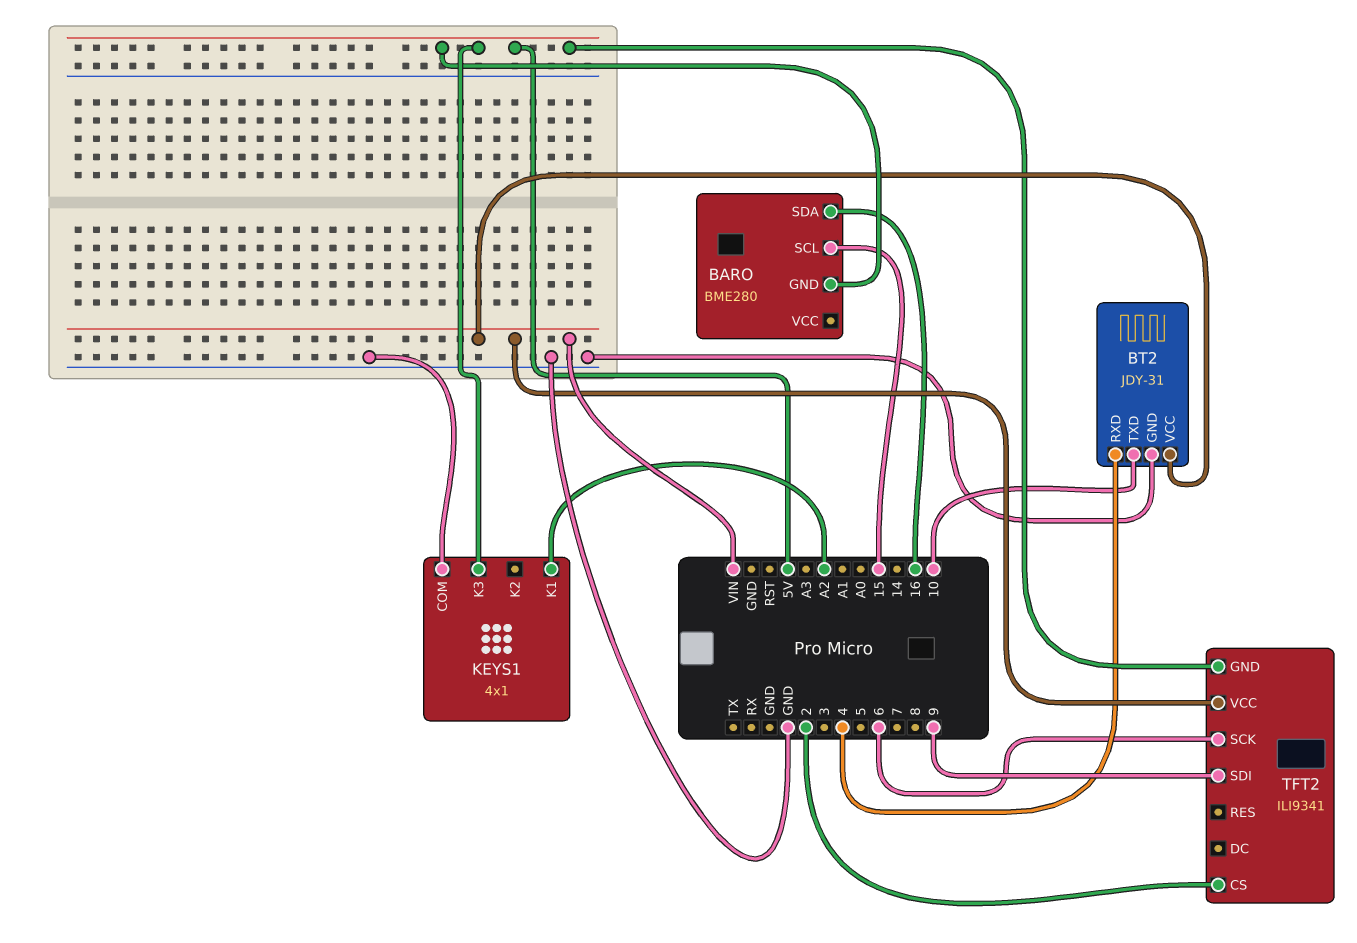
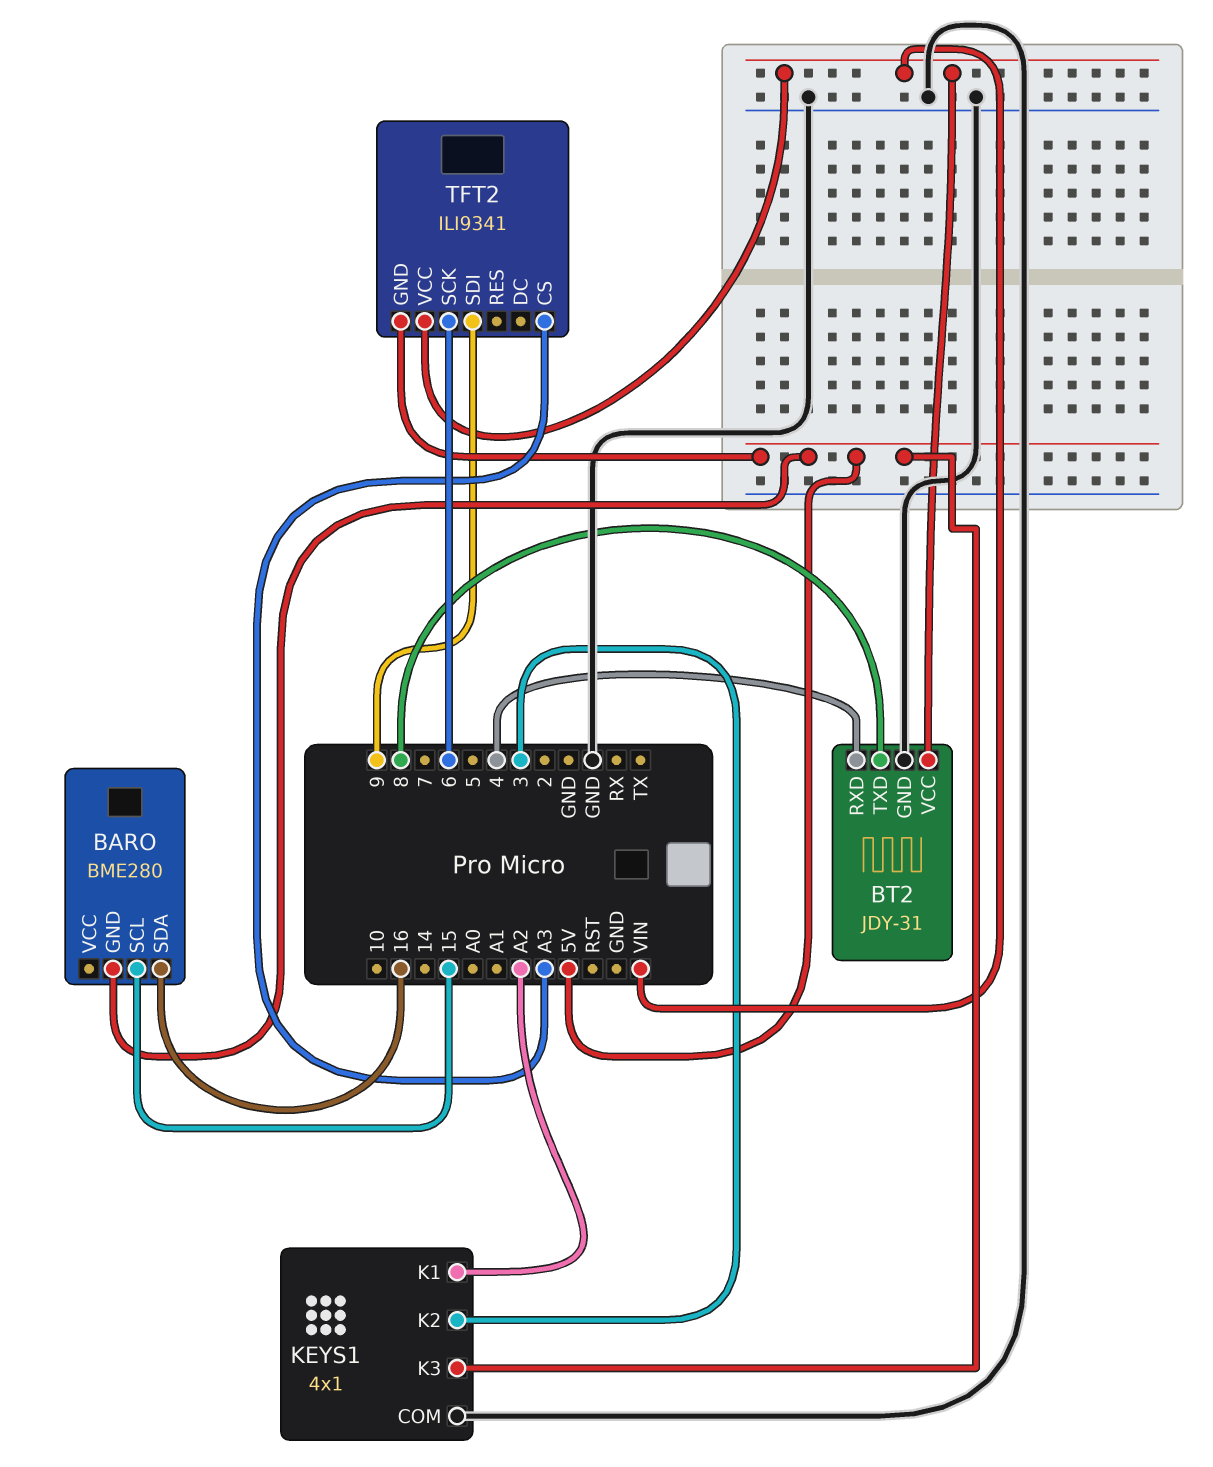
BT2 pin TXD: 10 -> 8
KEYS1 pin K2: none -> 3
TFT2 pin CS: 2 -> A3

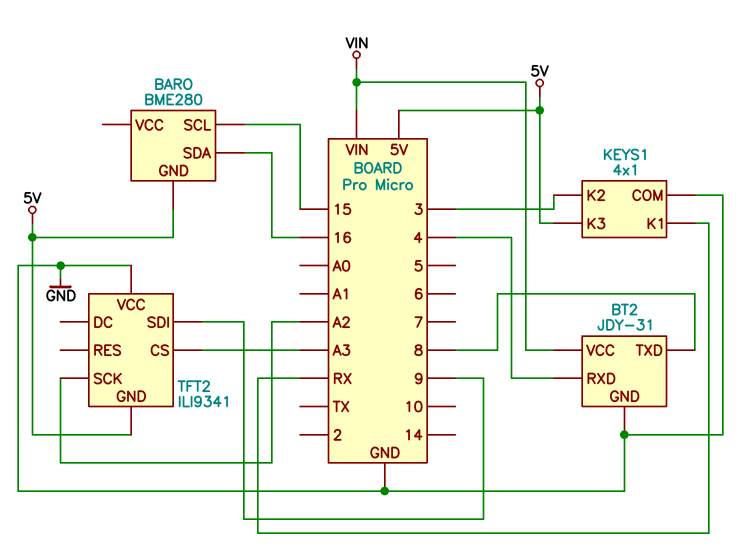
KEYS1 pin K1: A2 -> RX
TFT2 pin SCK: 6 -> A2
TFT2 pin VCC: VIN -> GND

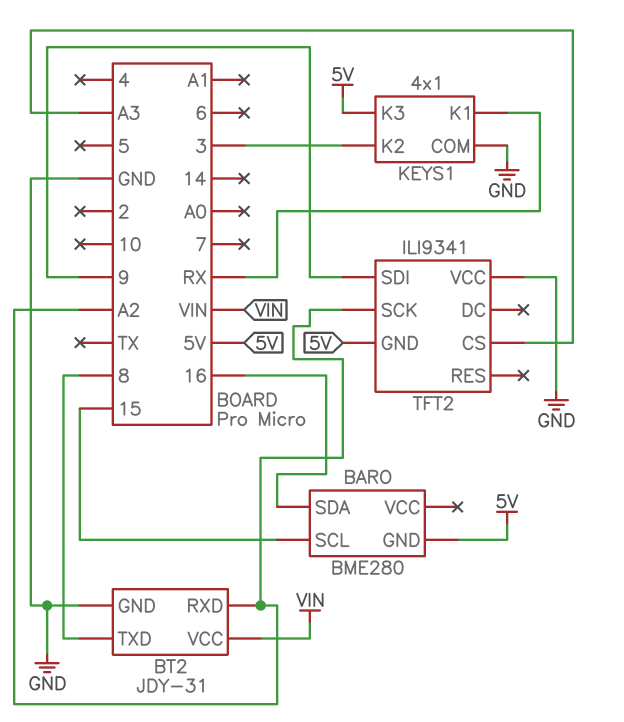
BT2 pin RXD: 4 -> A2

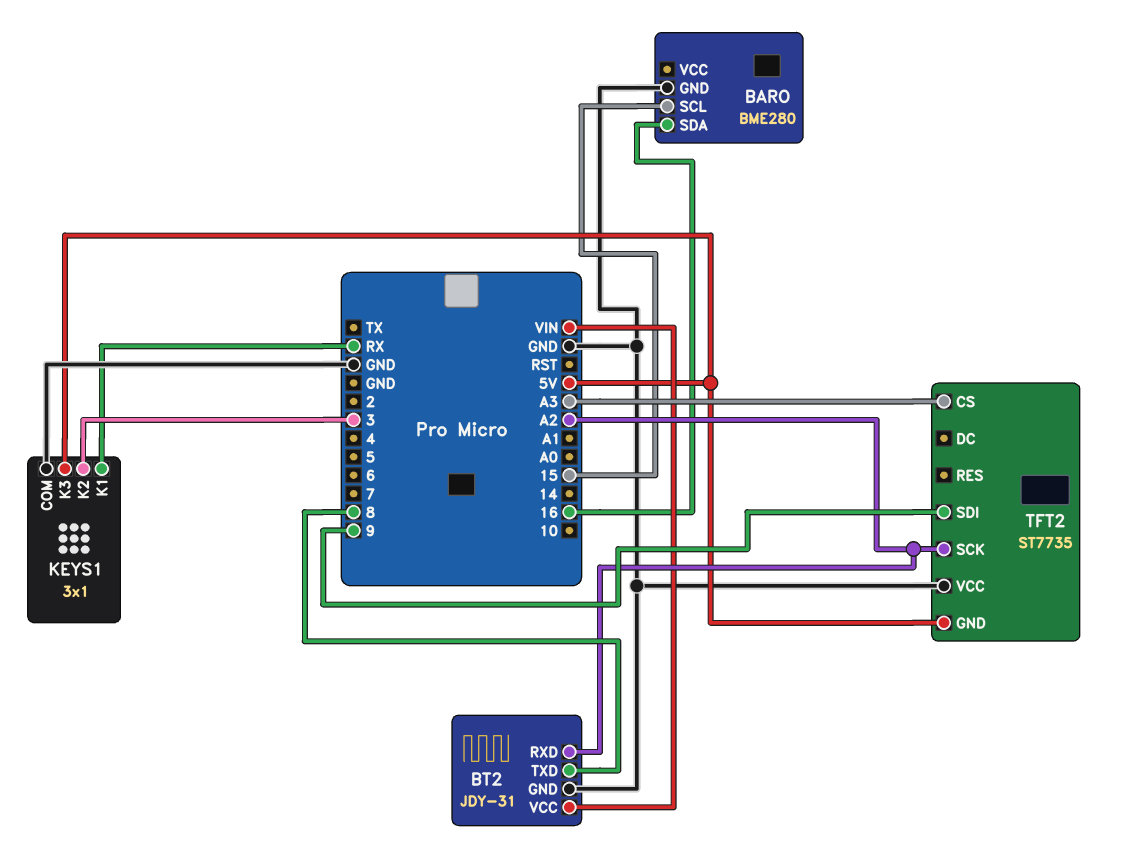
BARO pin GND: 5V -> GND
KEYS1: 4x1 -> 3x1
TFT2: ILI9341 -> ST7735

